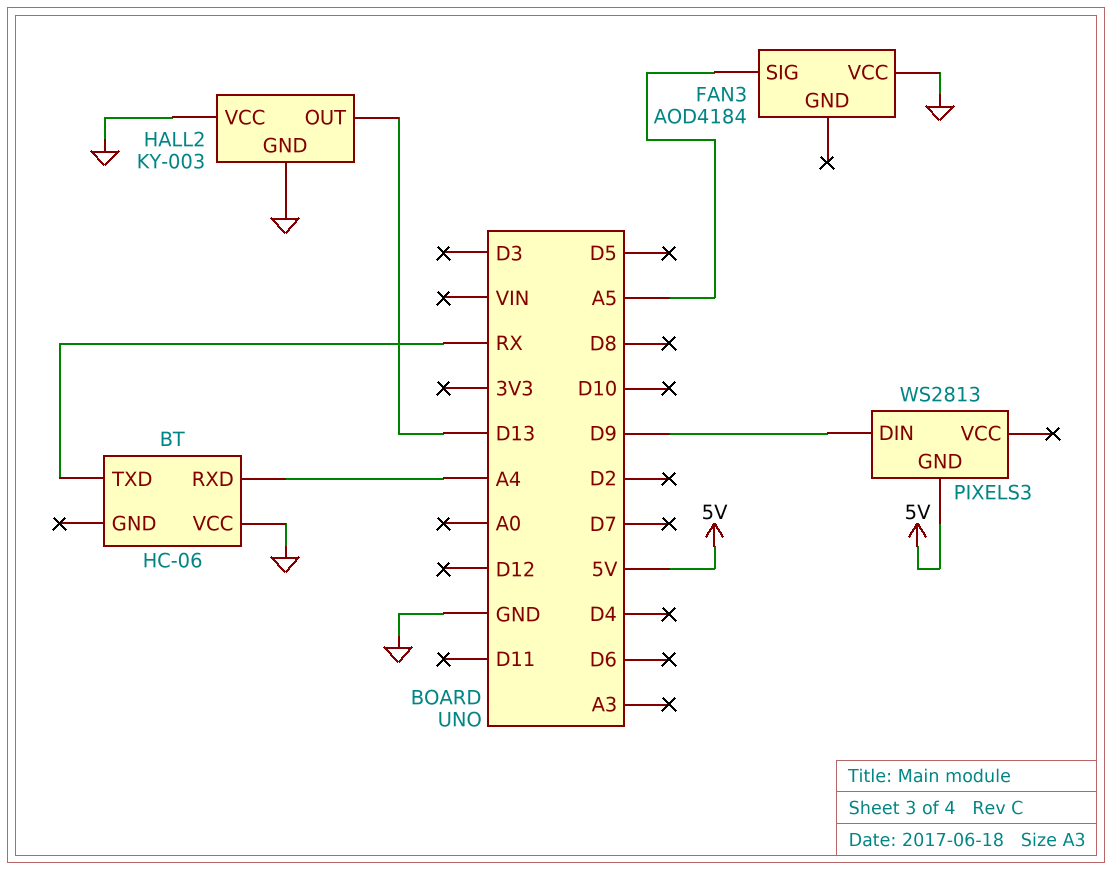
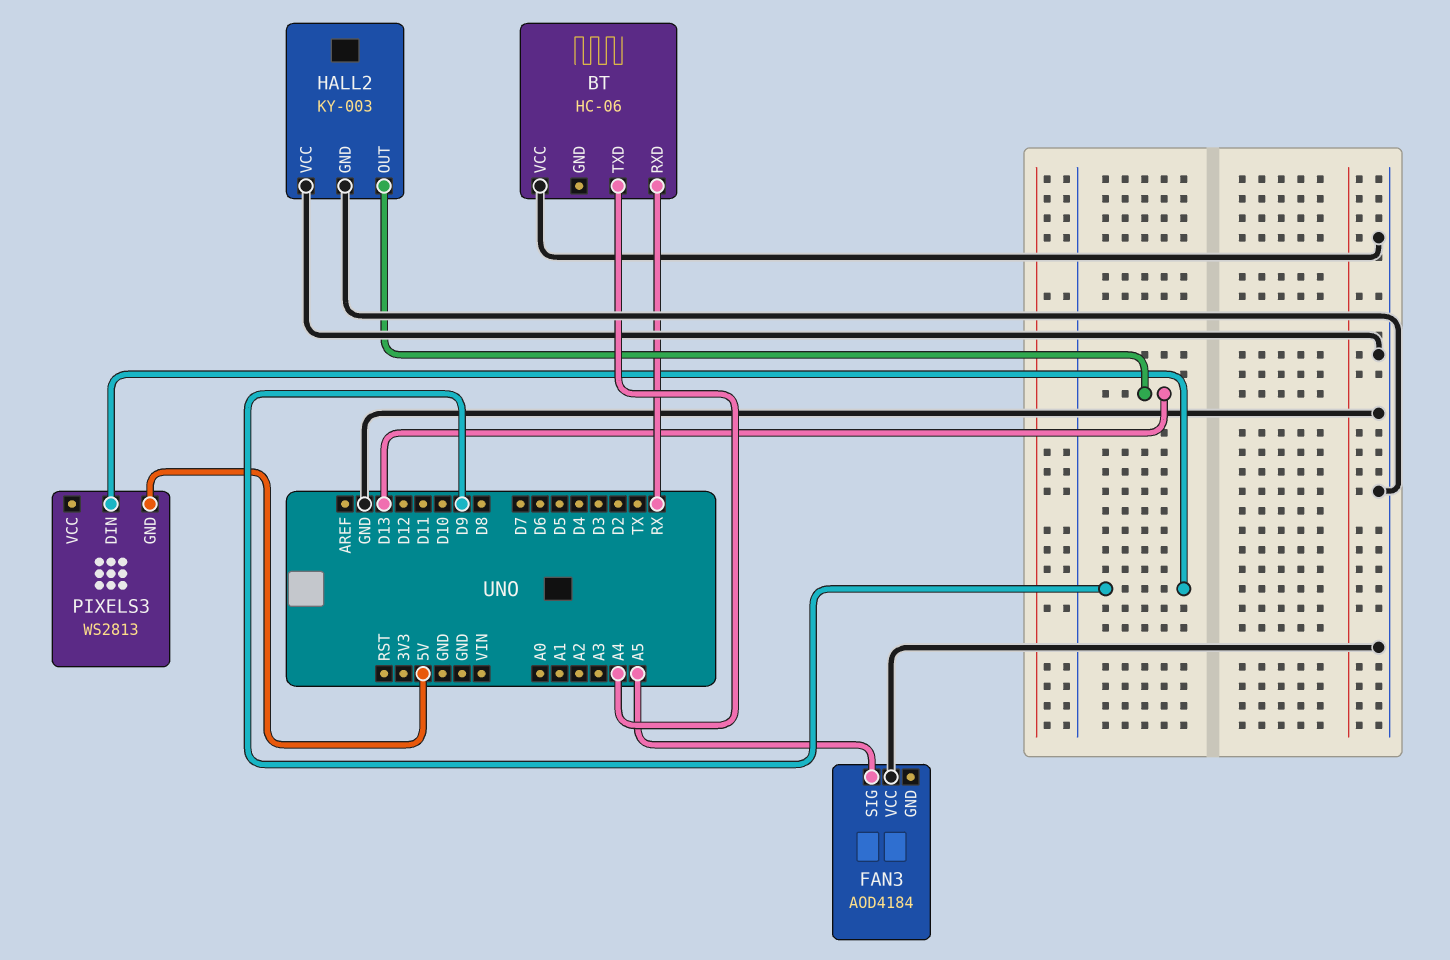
BT pin RXD: A4 -> RX
BT pin TXD: RX -> A4

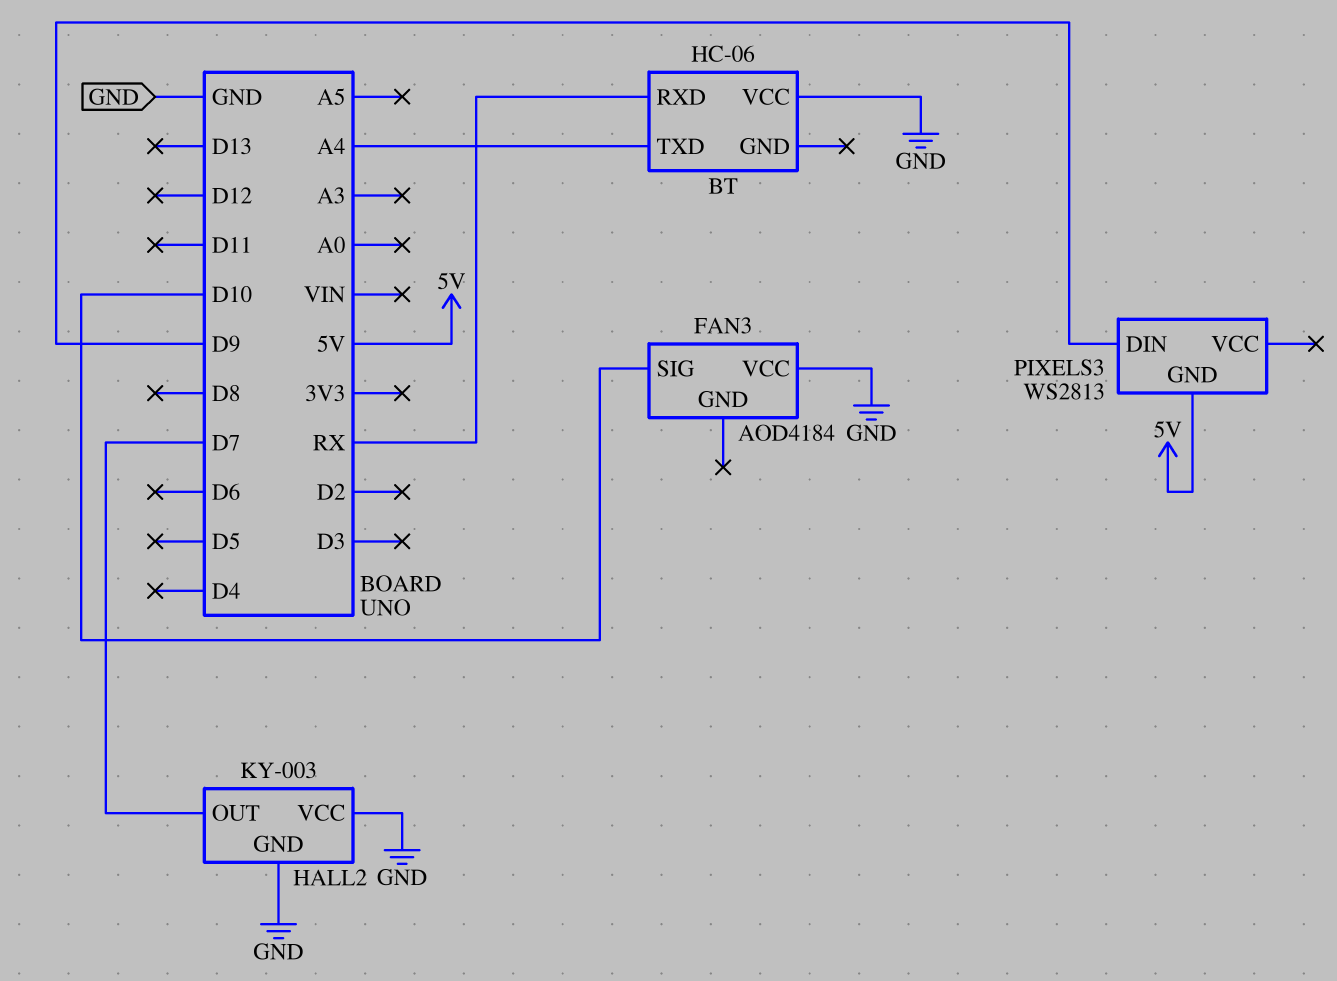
FAN3 pin SIG: A5 -> D10
HALL2 pin OUT: D13 -> D7

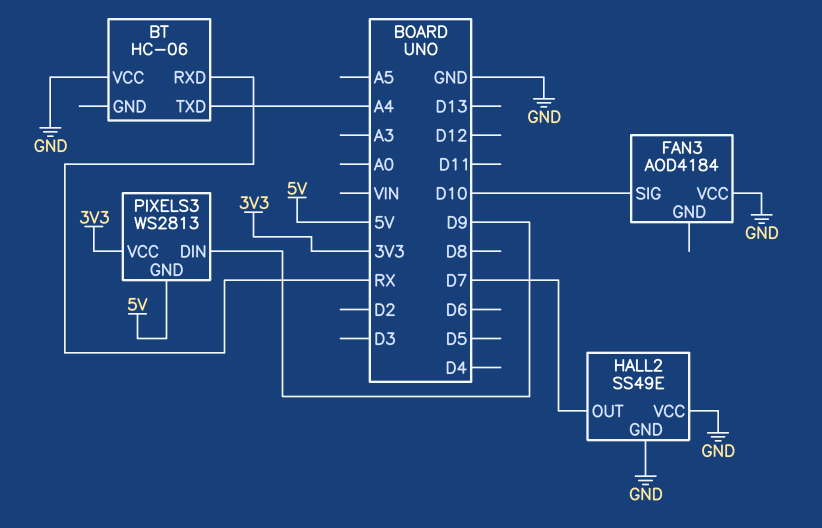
HALL2: KY-003 -> SS49E
PIXELS3 pin VCC: none -> 3V3

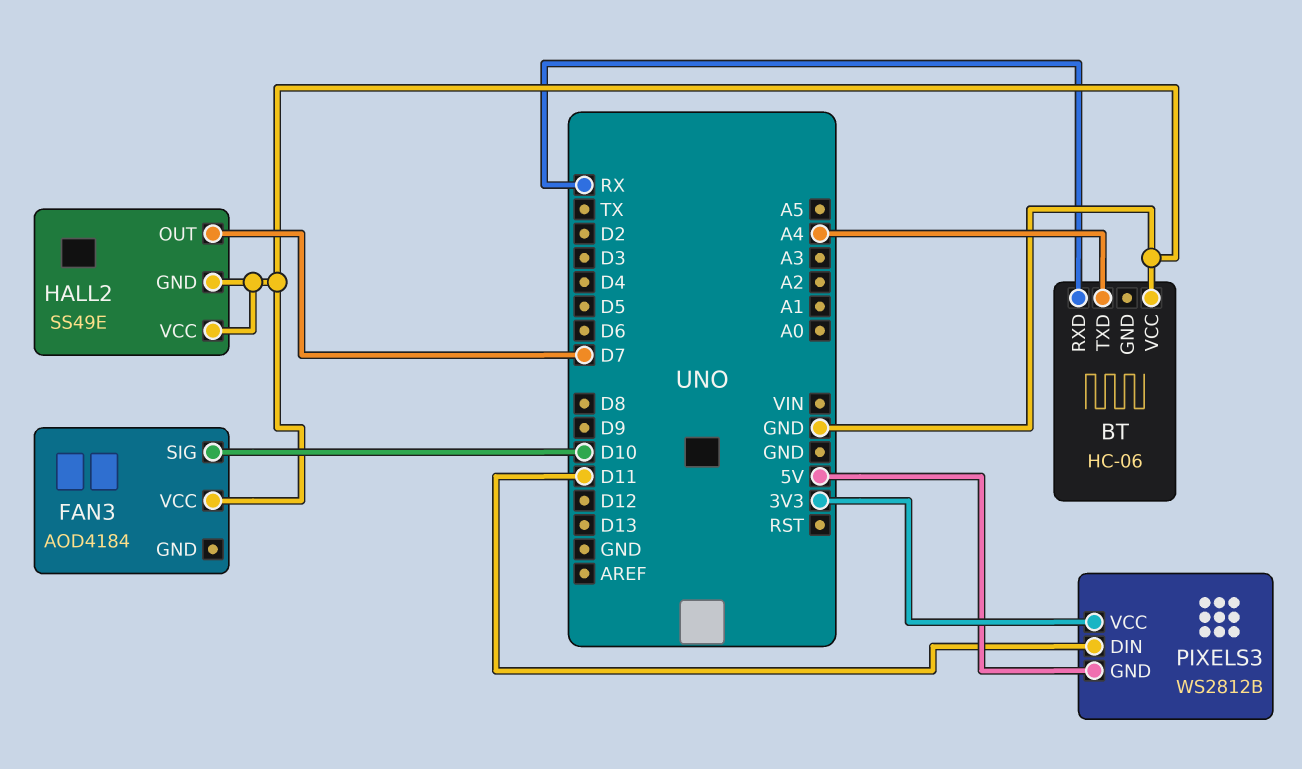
PIXELS3: WS2813 -> WS2812B
PIXELS3 pin DIN: D9 -> D11

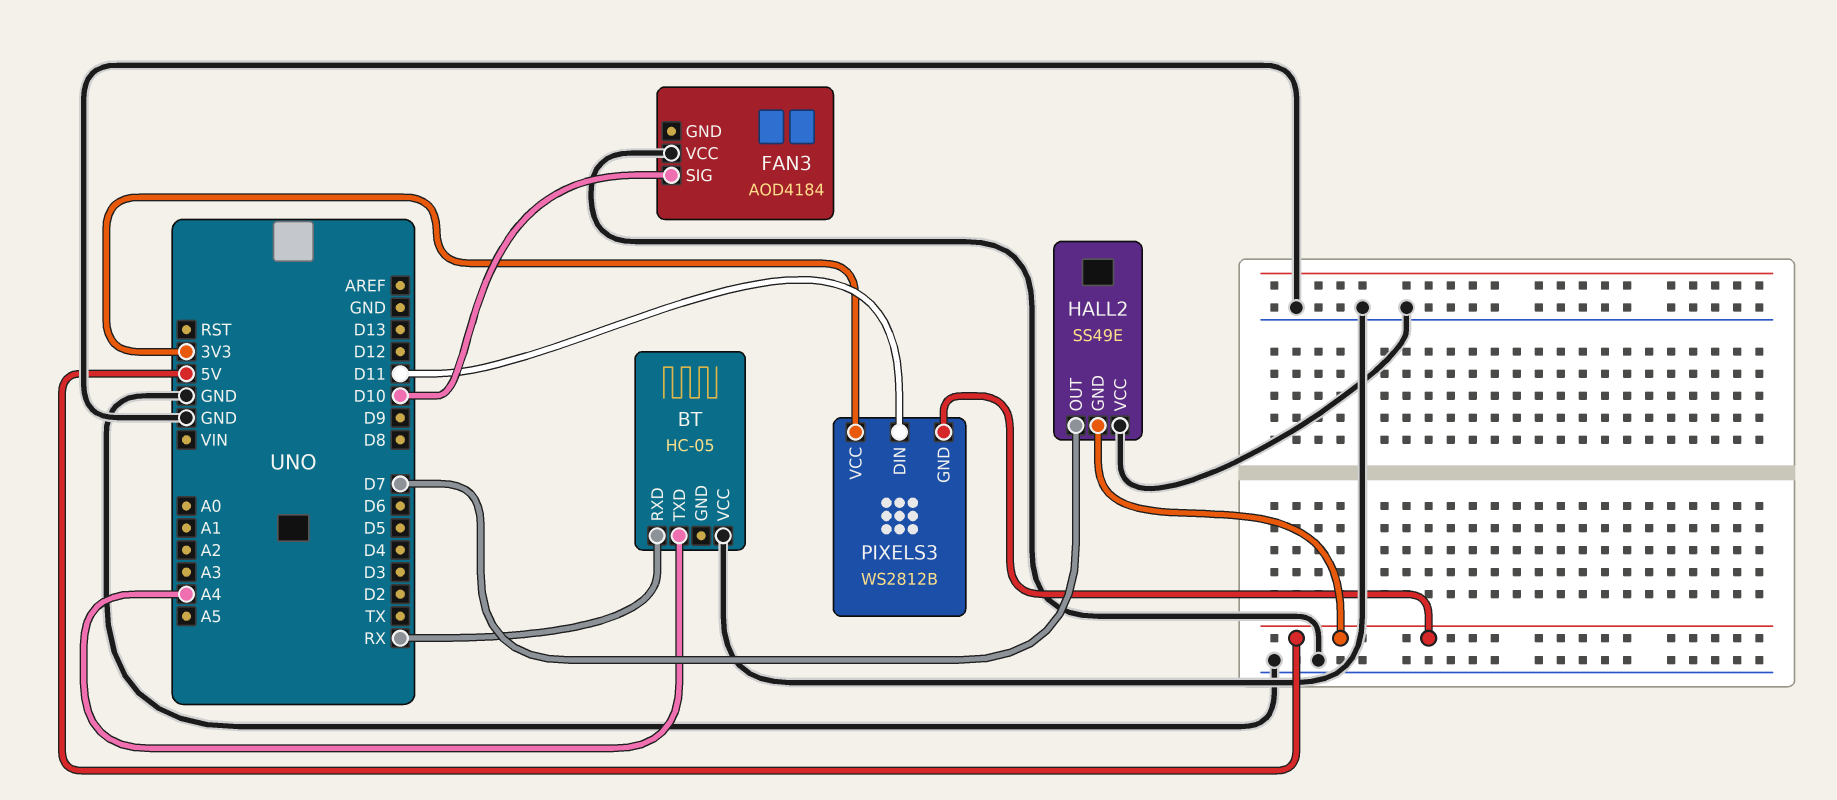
BT: HC-06 -> HC-05
HALL2 pin GND: GND -> 5V

